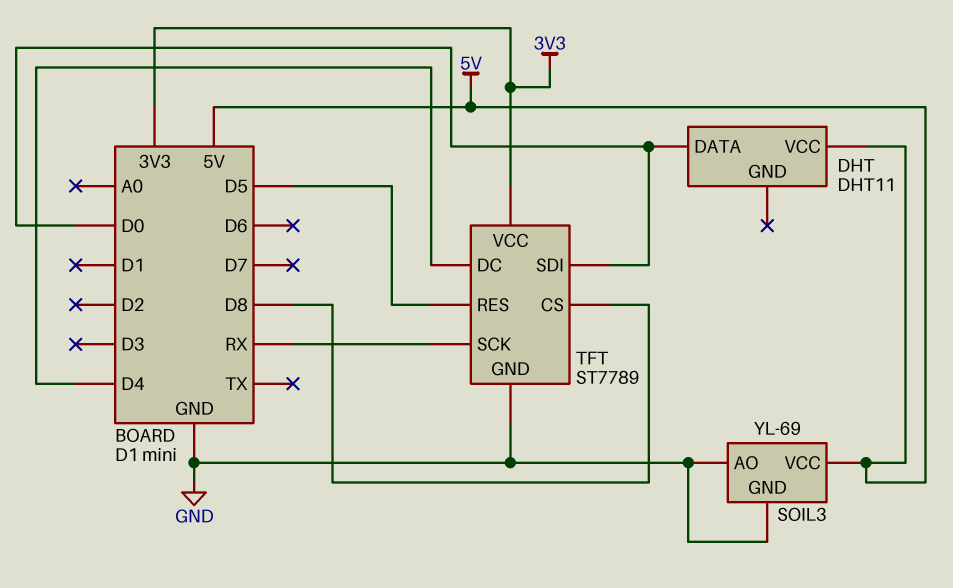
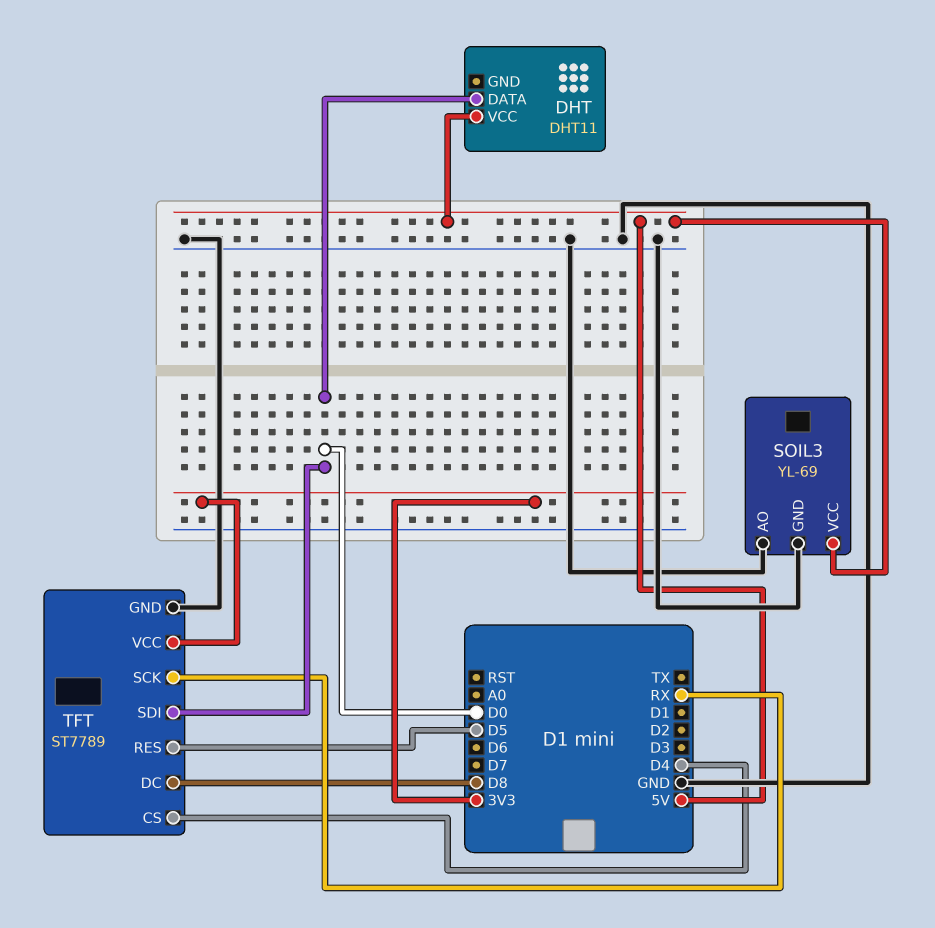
TFT pin CS: D8 -> D4
TFT pin DC: D4 -> D8

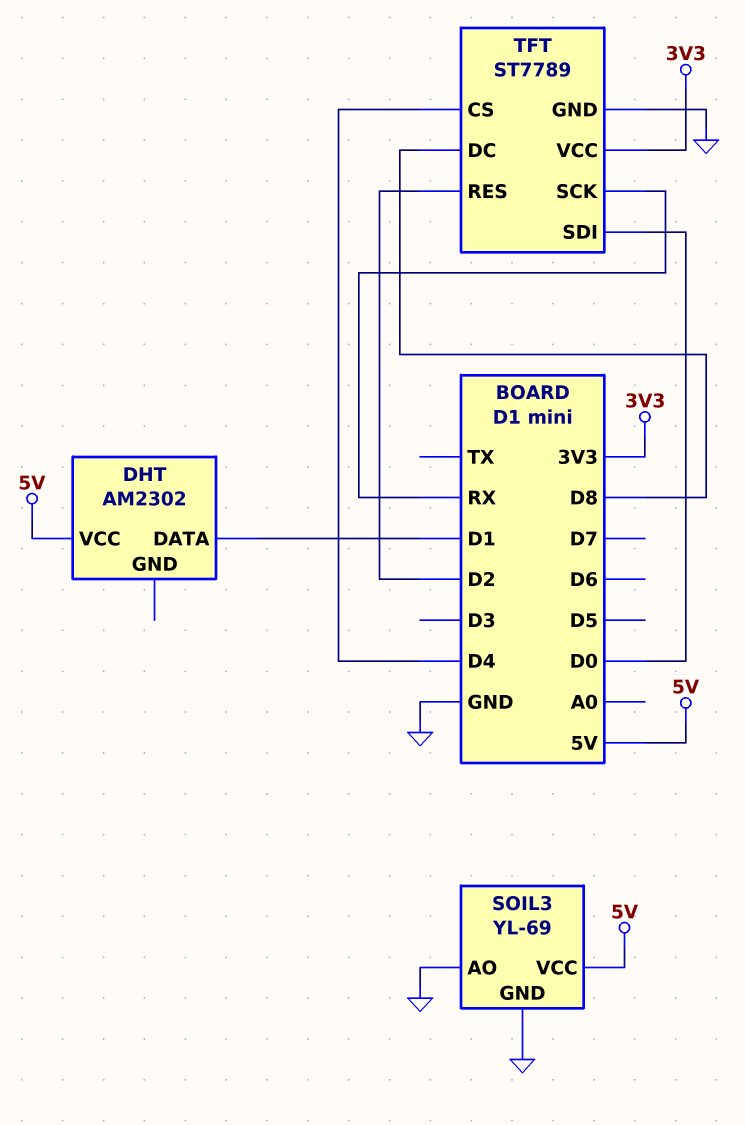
DHT: DHT11 -> AM2302
DHT pin DATA: D0 -> D1
TFT pin RES: D5 -> D2

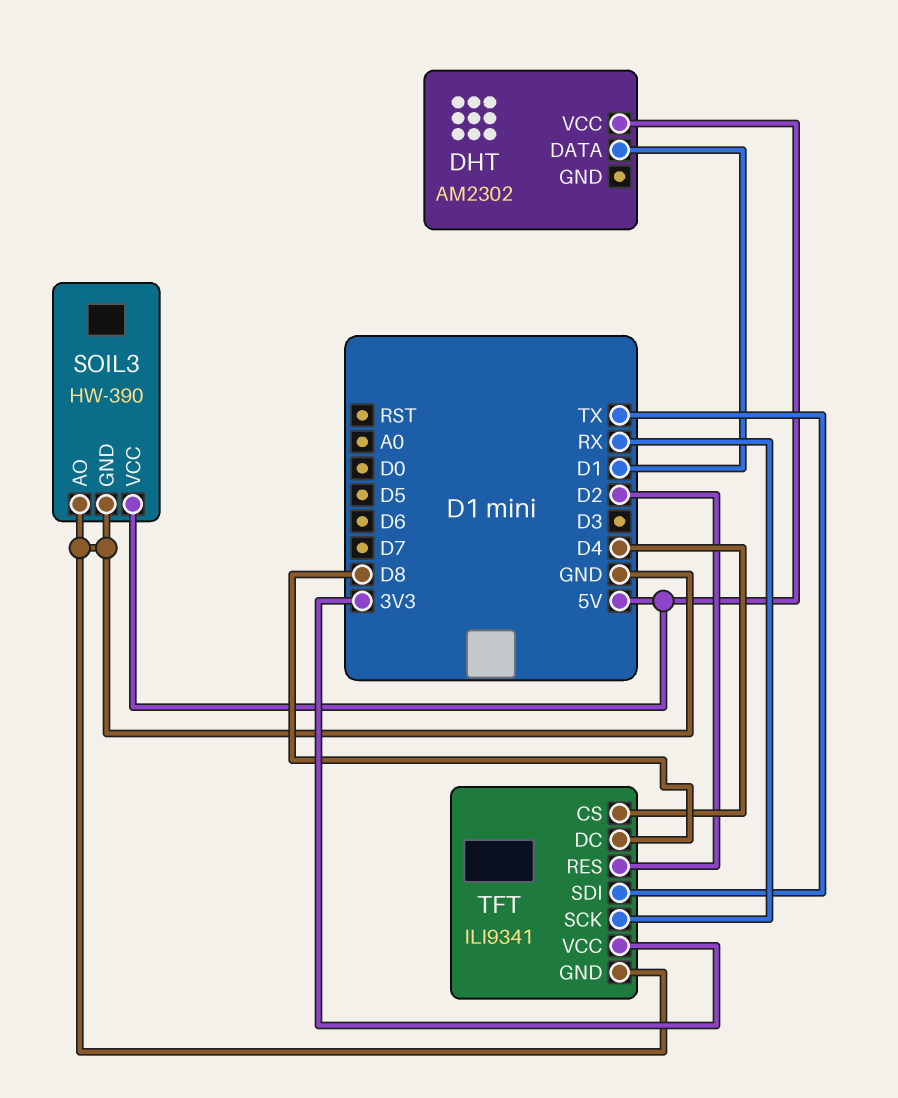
SOIL3: YL-69 -> HW-390
TFT: ST7789 -> ILI9341
TFT pin SDI: D0 -> TX

